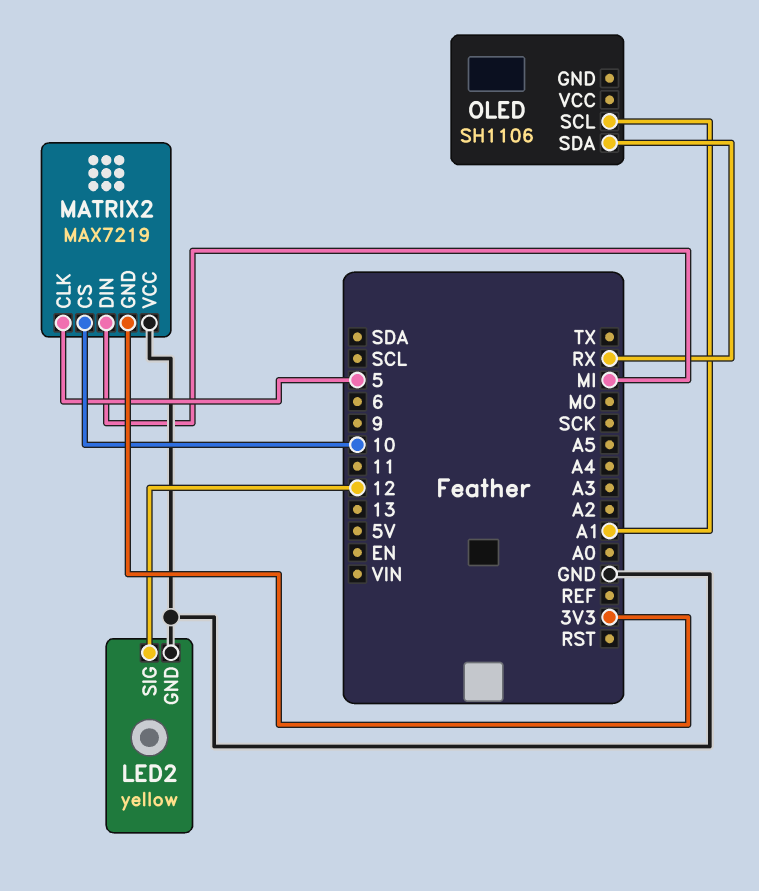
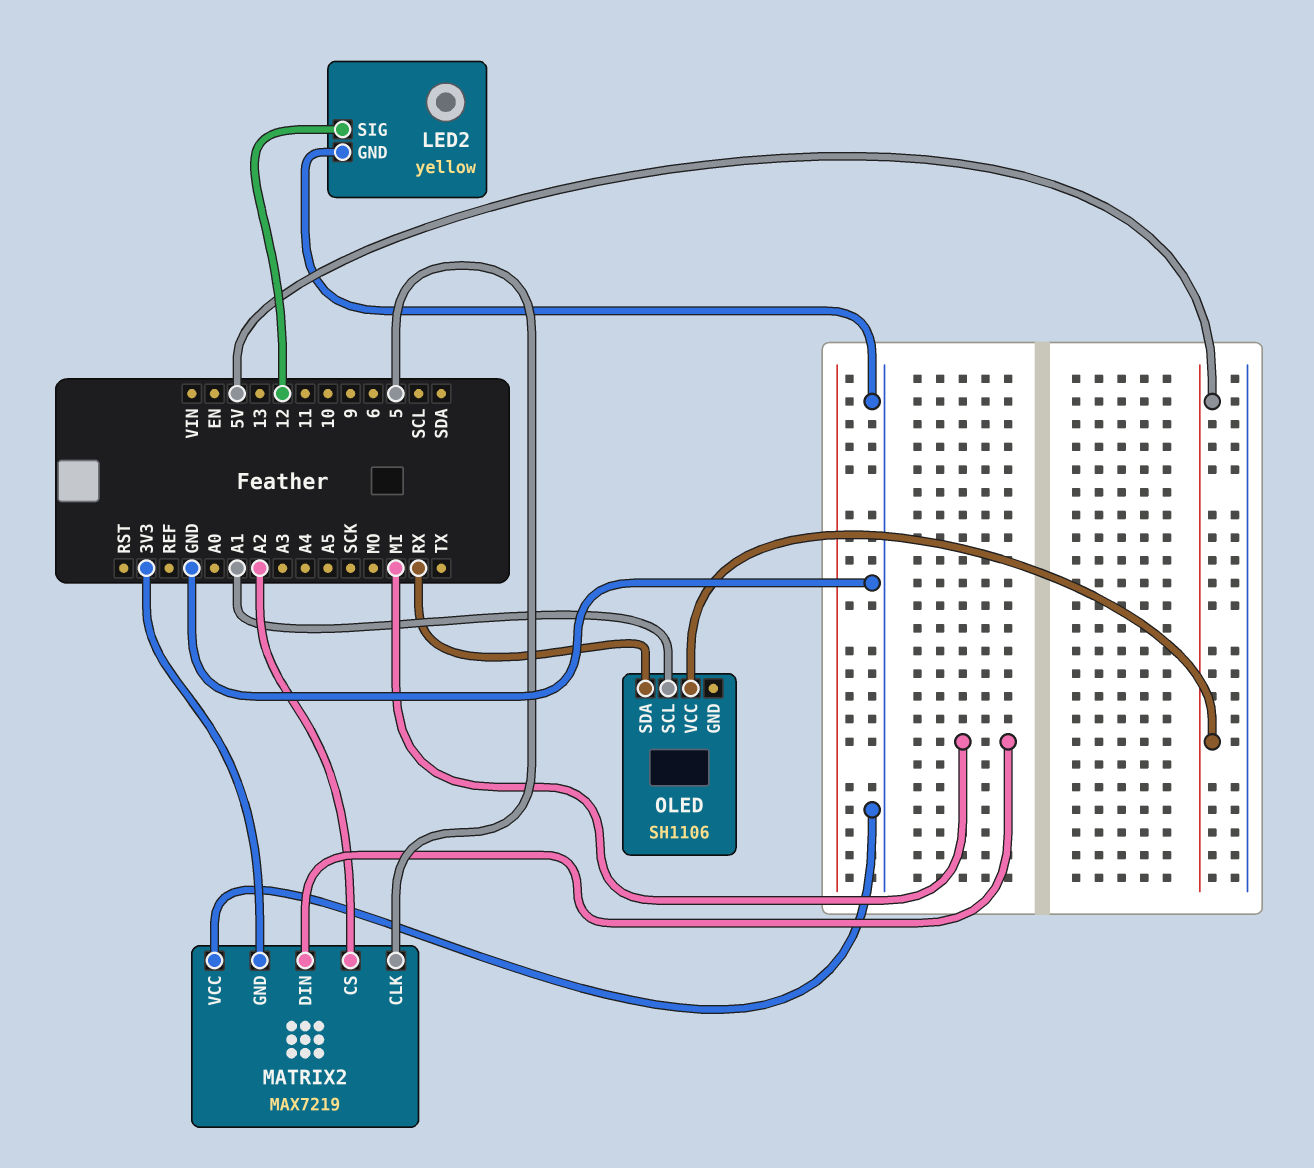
MATRIX2 pin CS: 10 -> A2
OLED pin VCC: none -> 5V

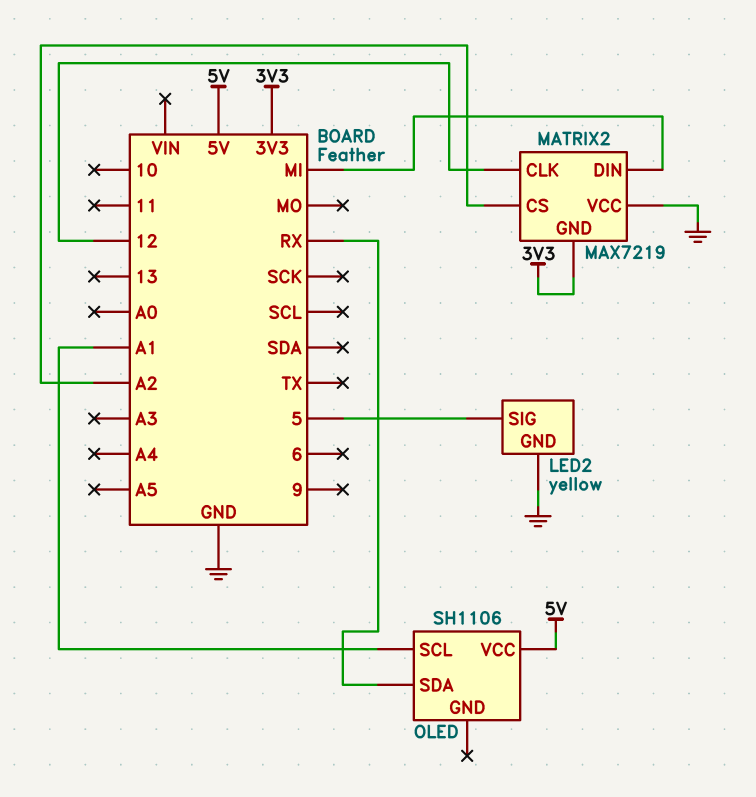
LED2 pin SIG: 12 -> 5
MATRIX2 pin CLK: 5 -> 12

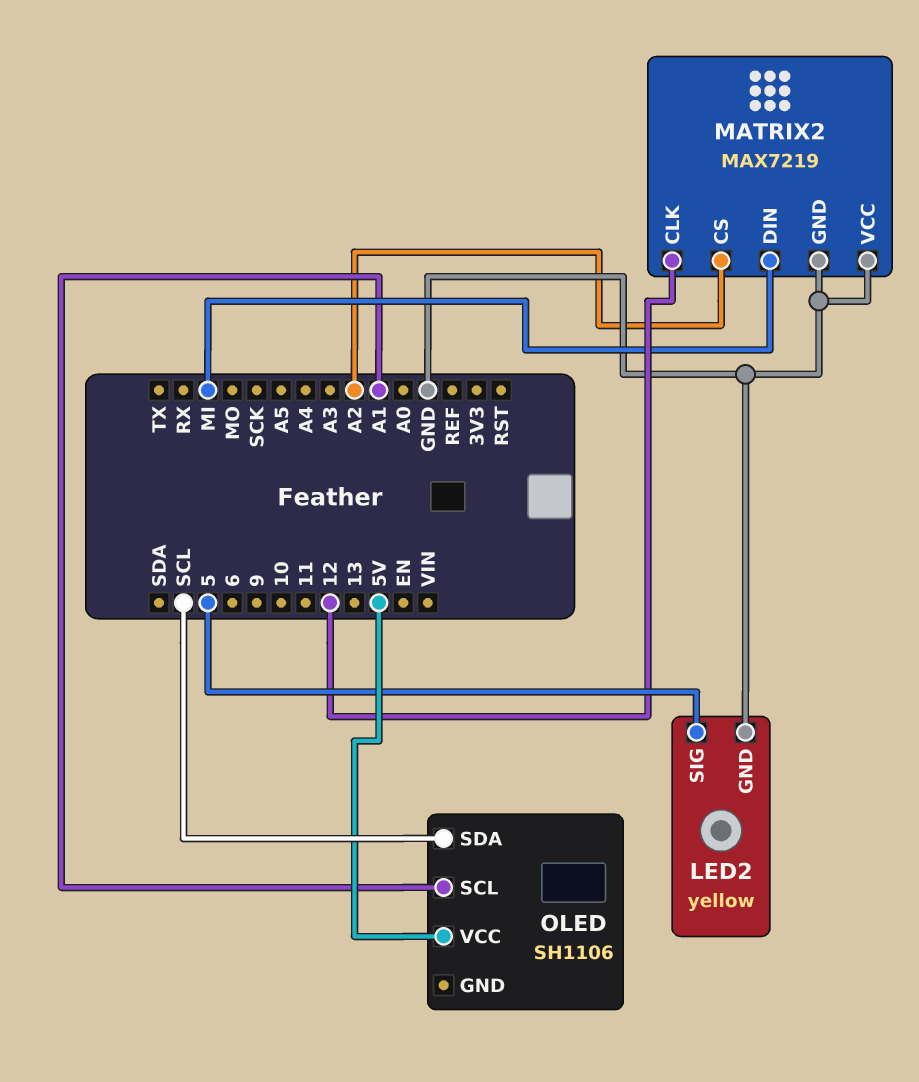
MATRIX2 pin GND: 3V3 -> GND
OLED pin SDA: RX -> SCL

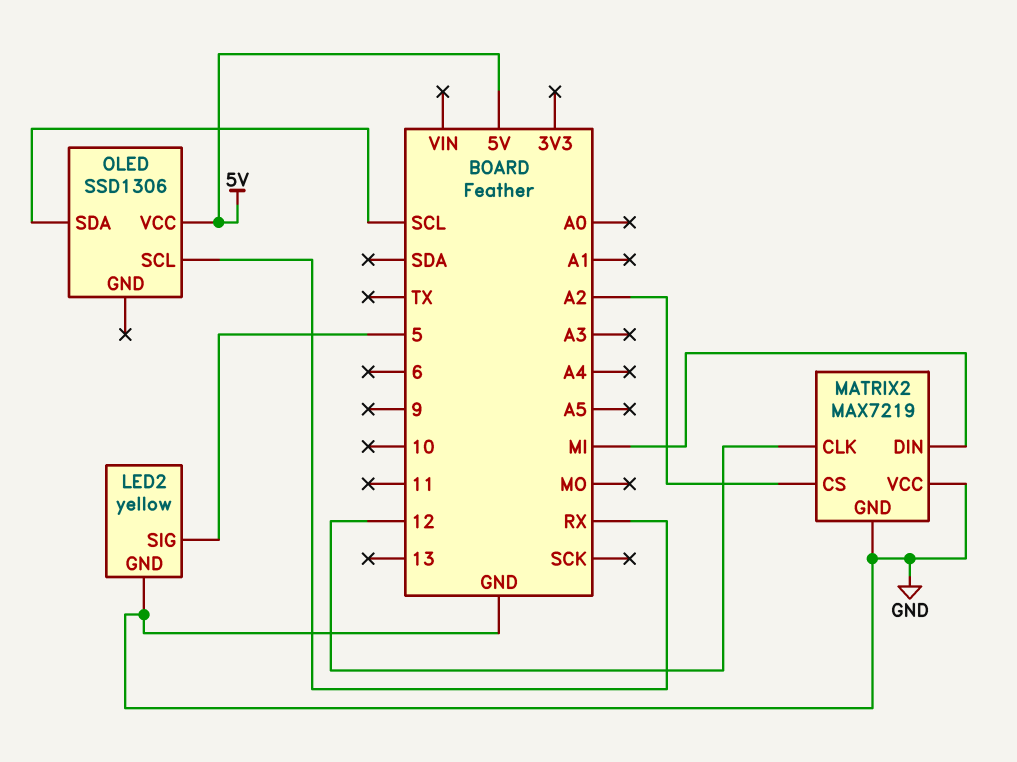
OLED: SH1106 -> SSD1306
OLED pin SCL: A1 -> RX

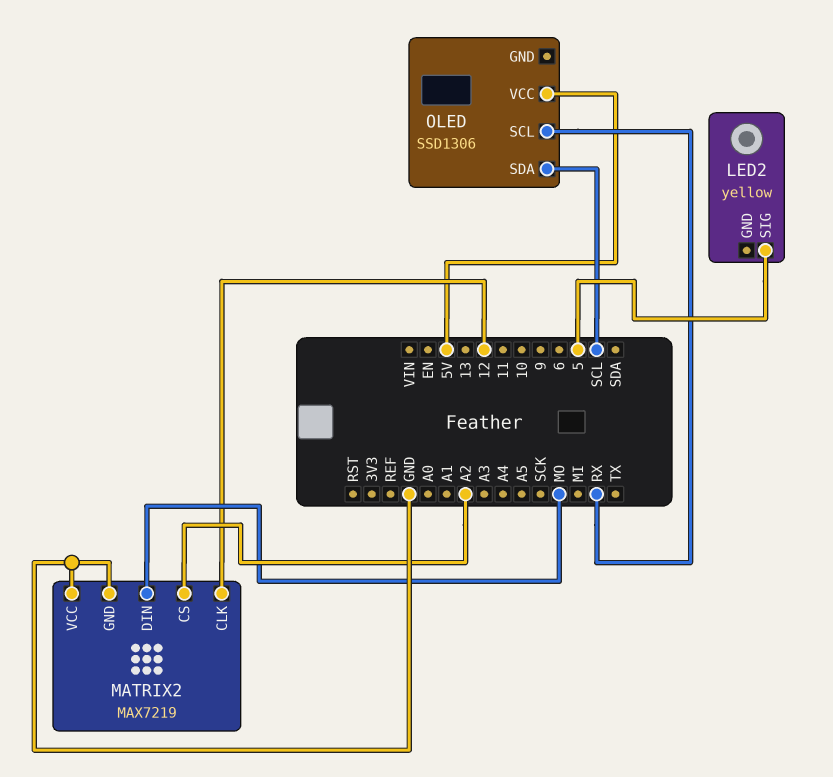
LED2 pin GND: GND -> none
MATRIX2 pin DIN: MI -> MO

